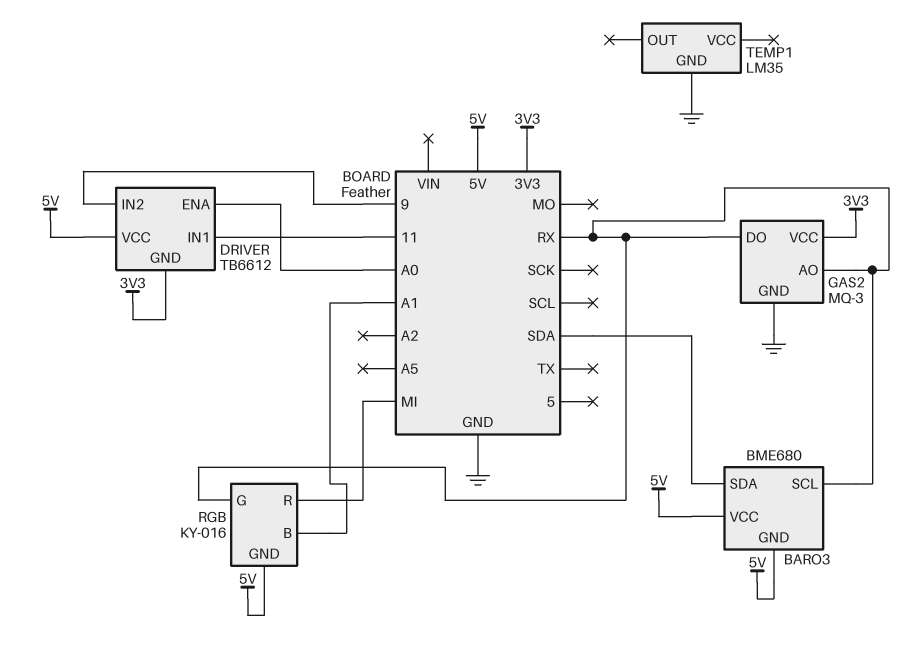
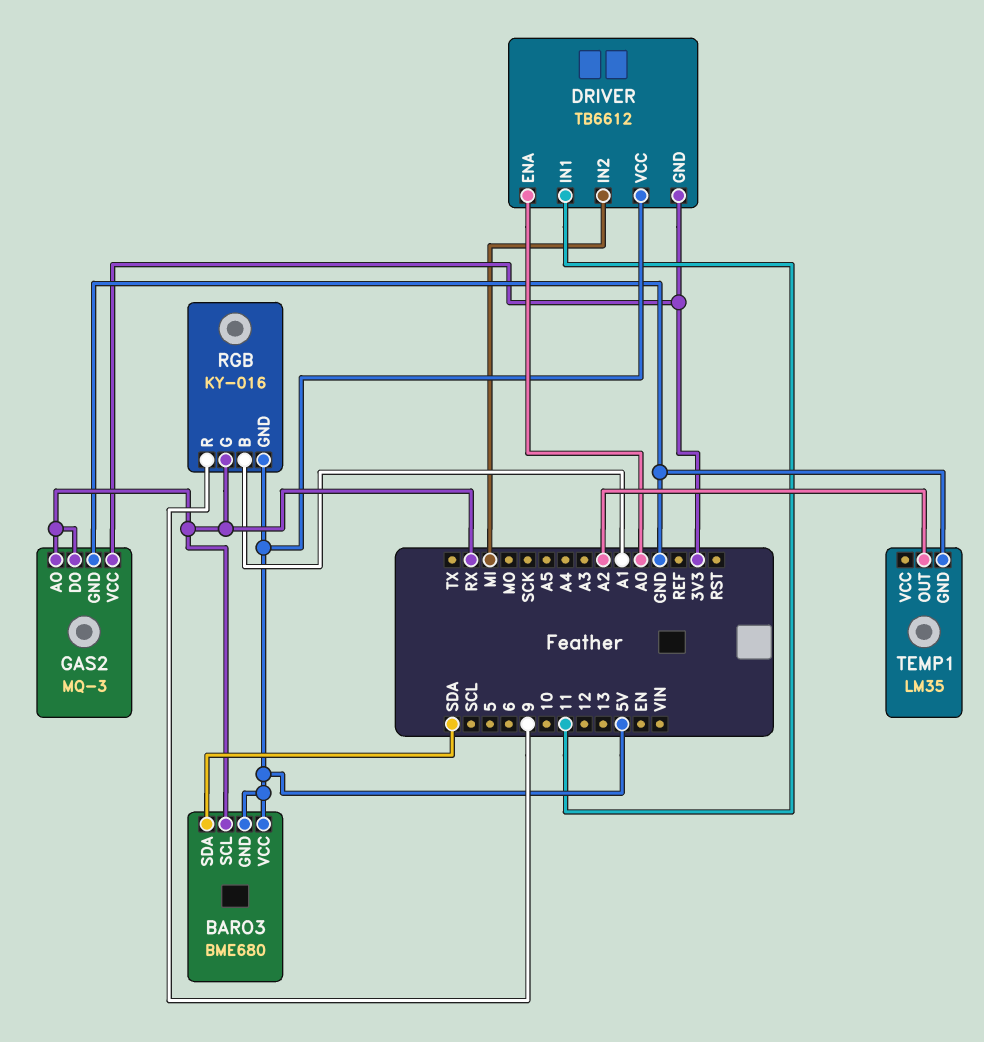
DRIVER pin IN2: 9 -> MI
RGB pin R: MI -> 9
TEMP1 pin OUT: none -> A2

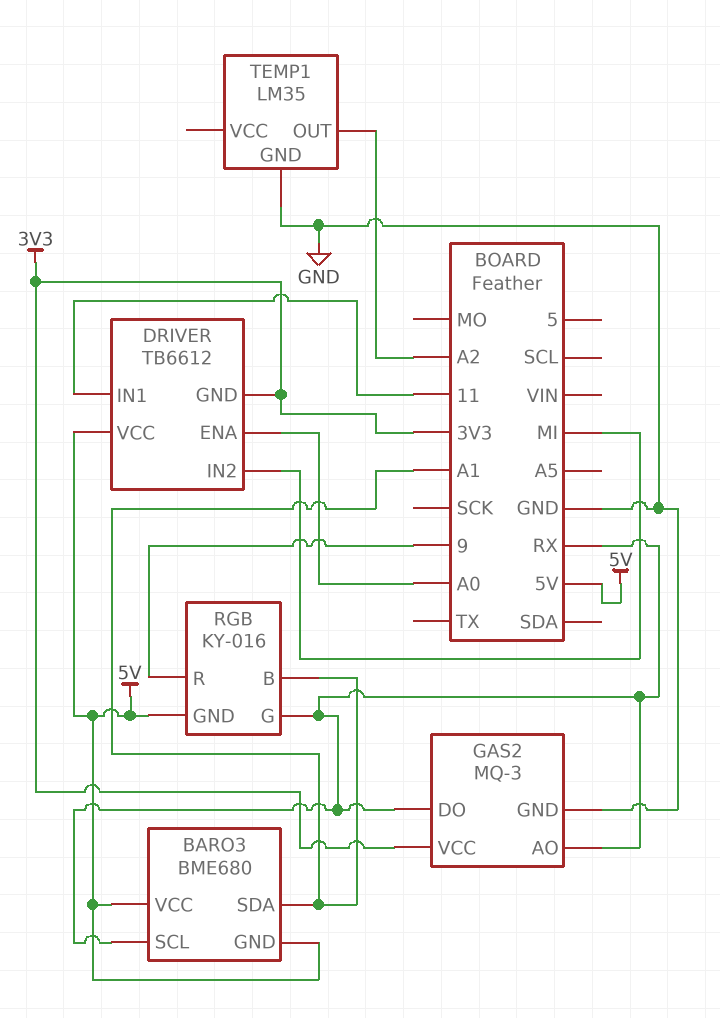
BARO3 pin SDA: SDA -> A1

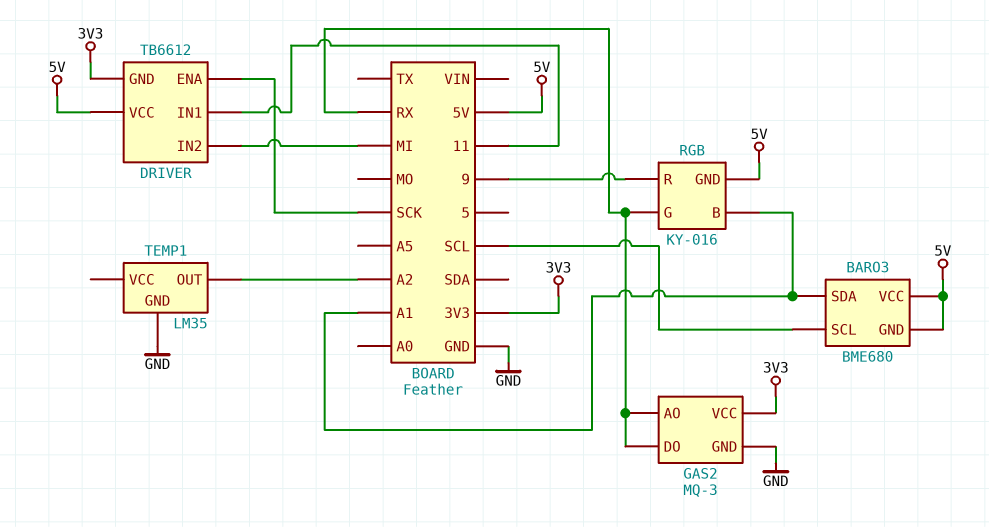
BARO3 pin SCL: RX -> SCL
DRIVER pin ENA: A0 -> SCK

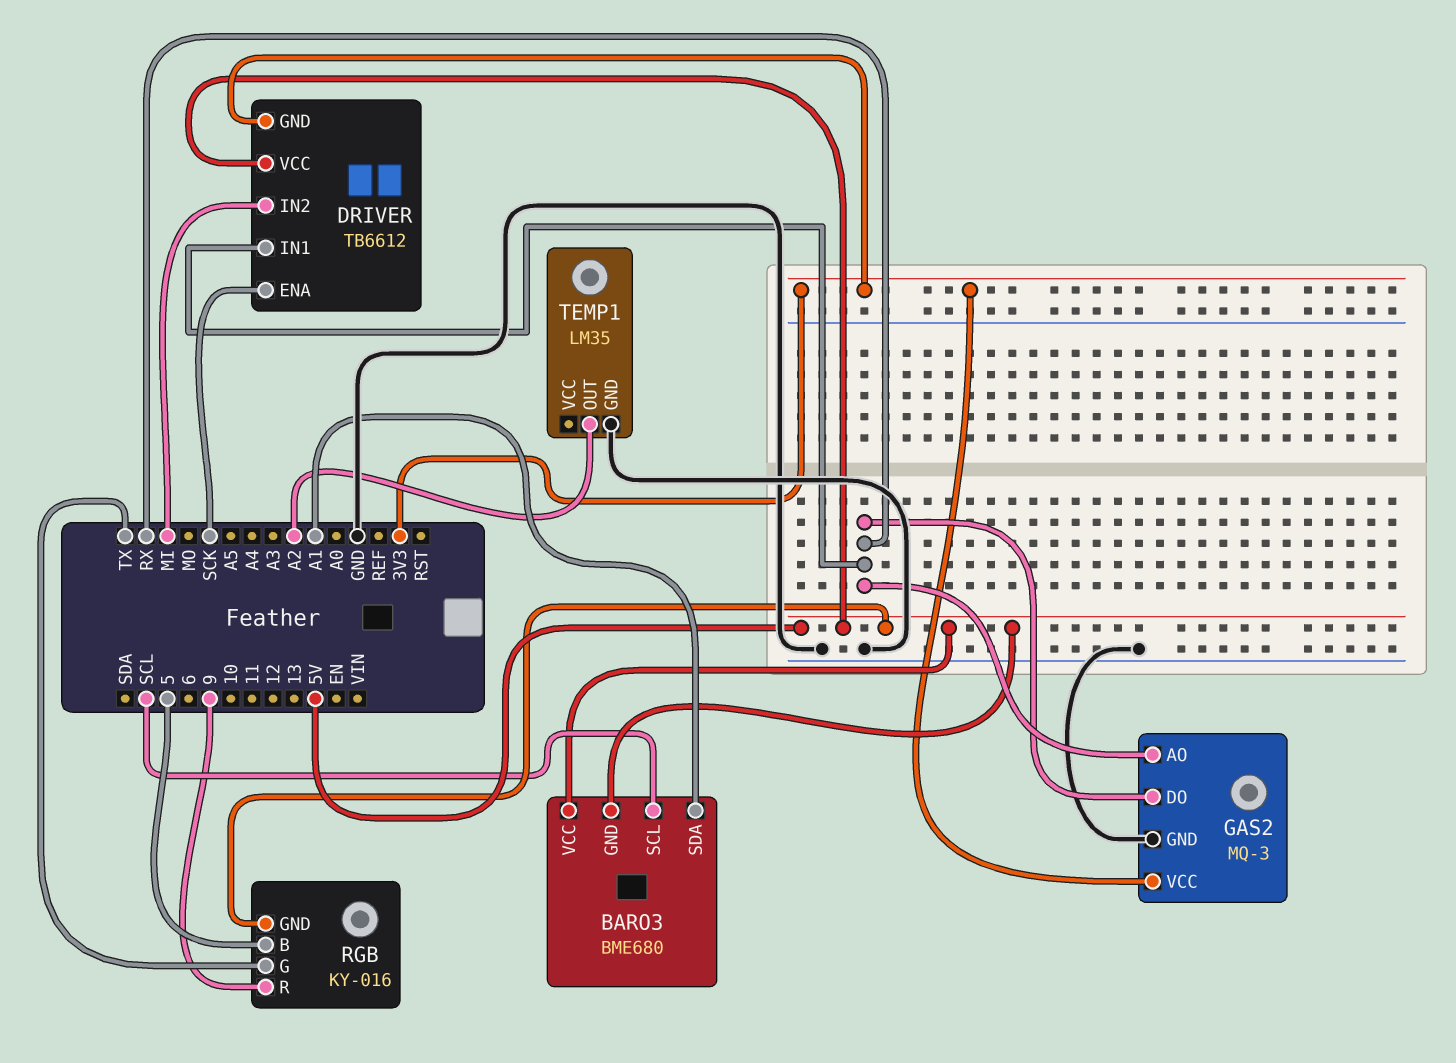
DRIVER pin IN1: 11 -> RX
RGB pin B: A1 -> 5
RGB pin G: RX -> TX

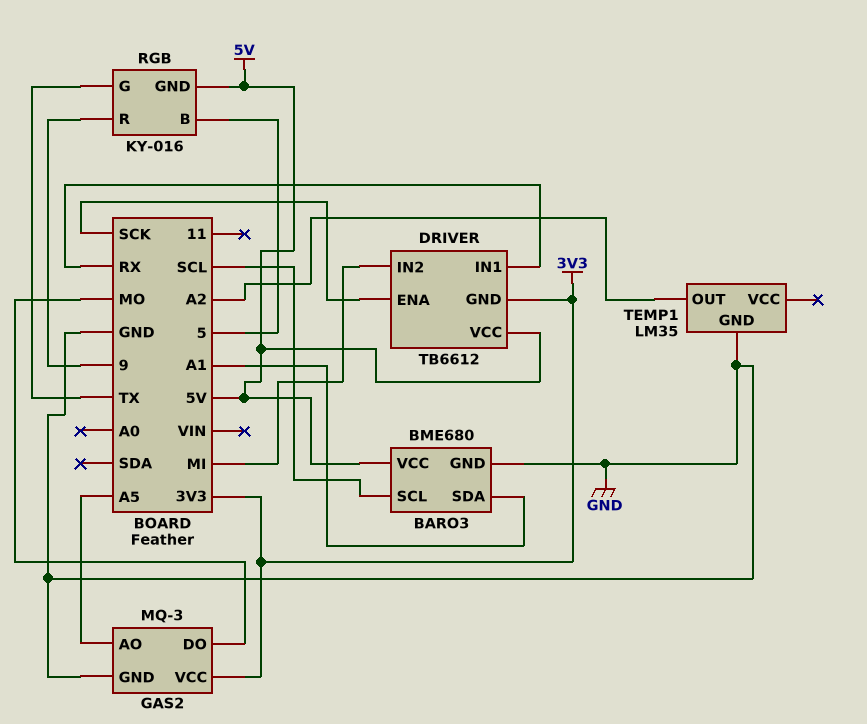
BARO3 pin GND: 5V -> GND
GAS2 pin AO: RX -> A5
GAS2 pin DO: RX -> MO

